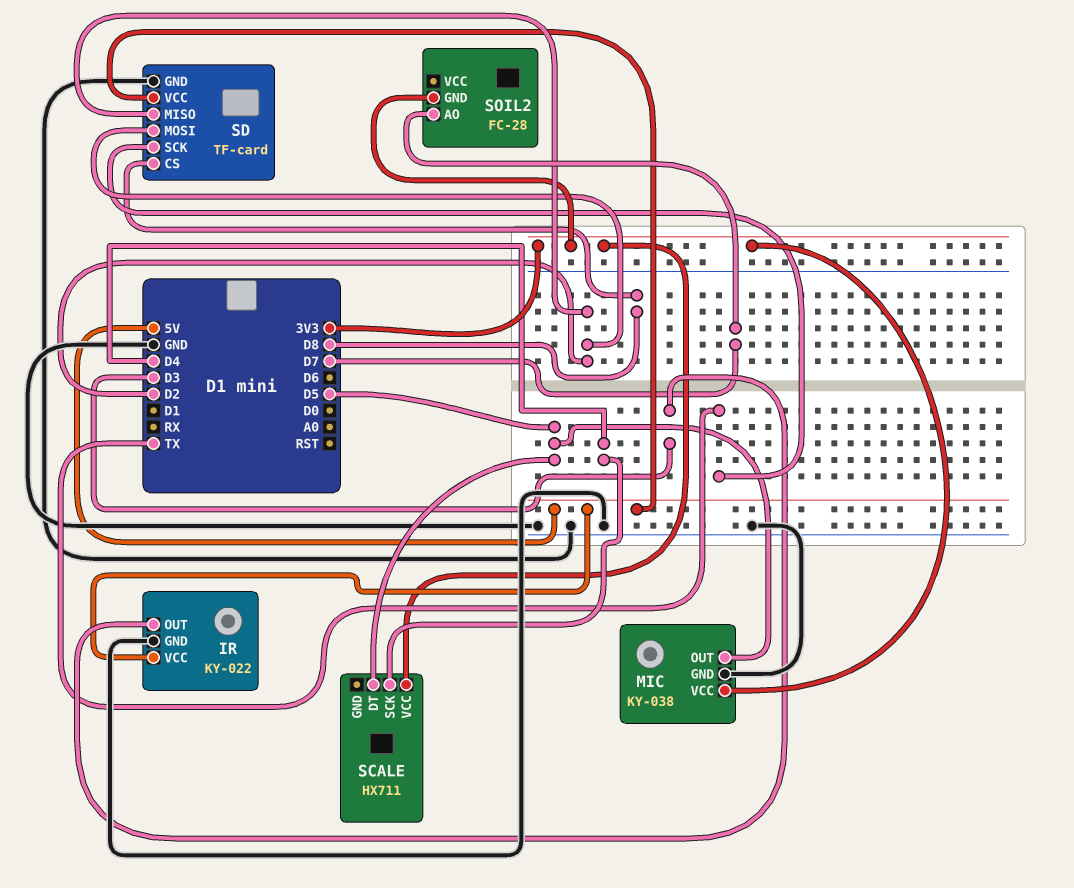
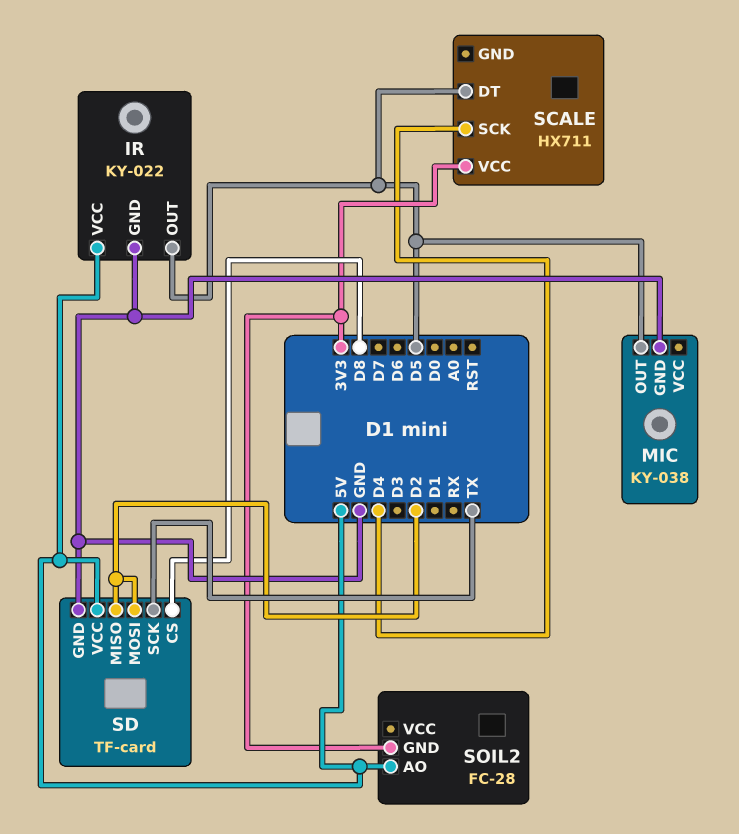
IR pin OUT: D3 -> D5
MIC pin VCC: 3V3 -> none
SOIL2 pin AO: D7 -> 5V

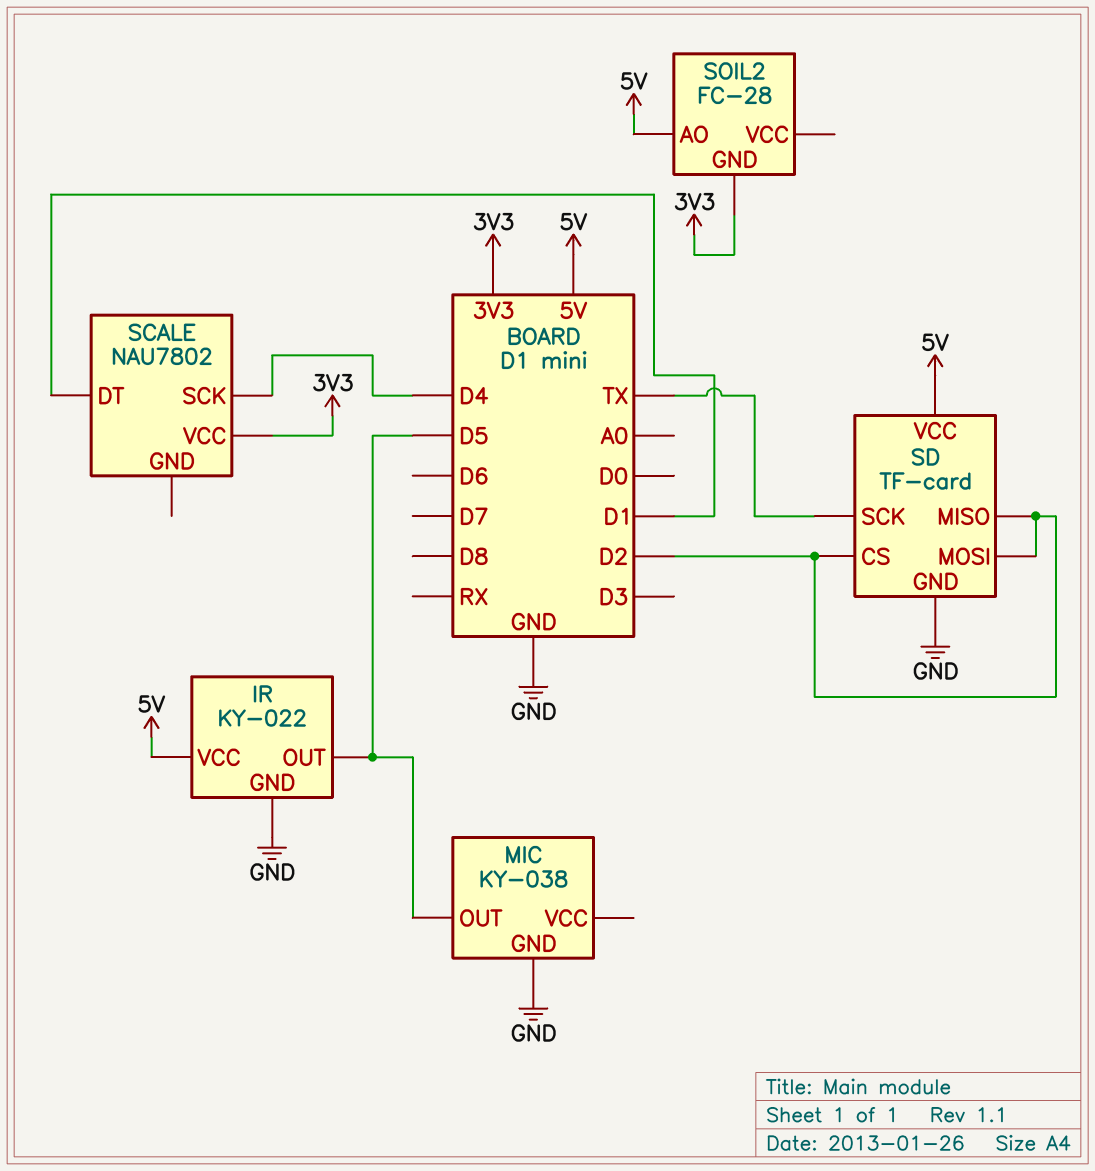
SCALE: HX711 -> NAU7802
SCALE pin DT: D5 -> D1
SD pin CS: D8 -> D2

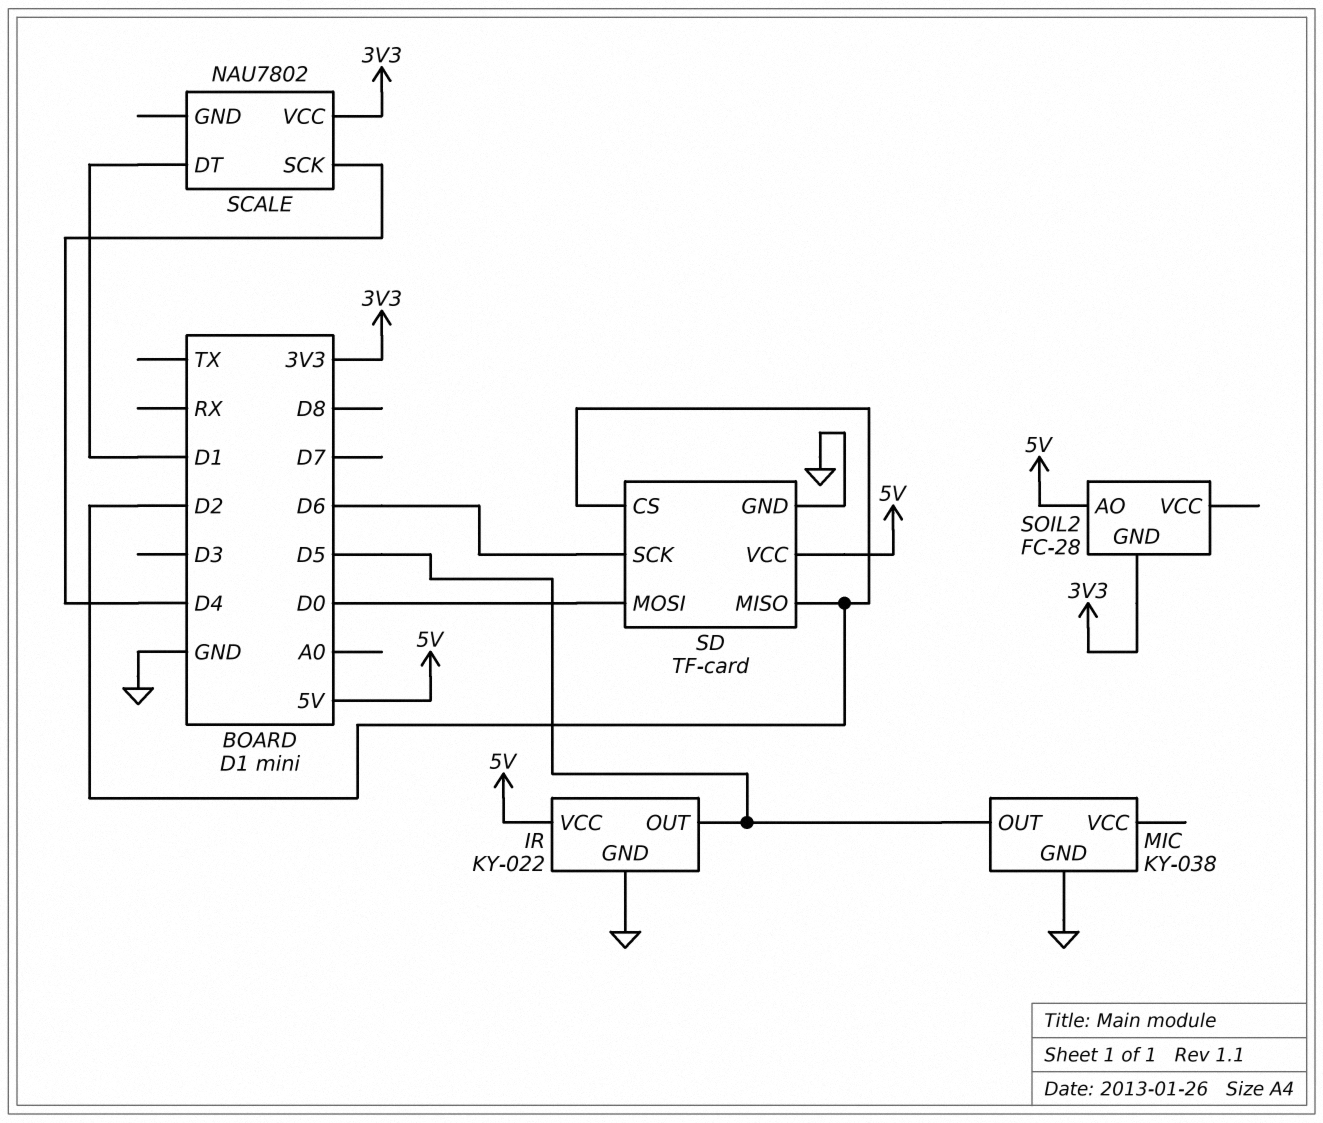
SD pin MOSI: D2 -> D0
SD pin SCK: TX -> D6

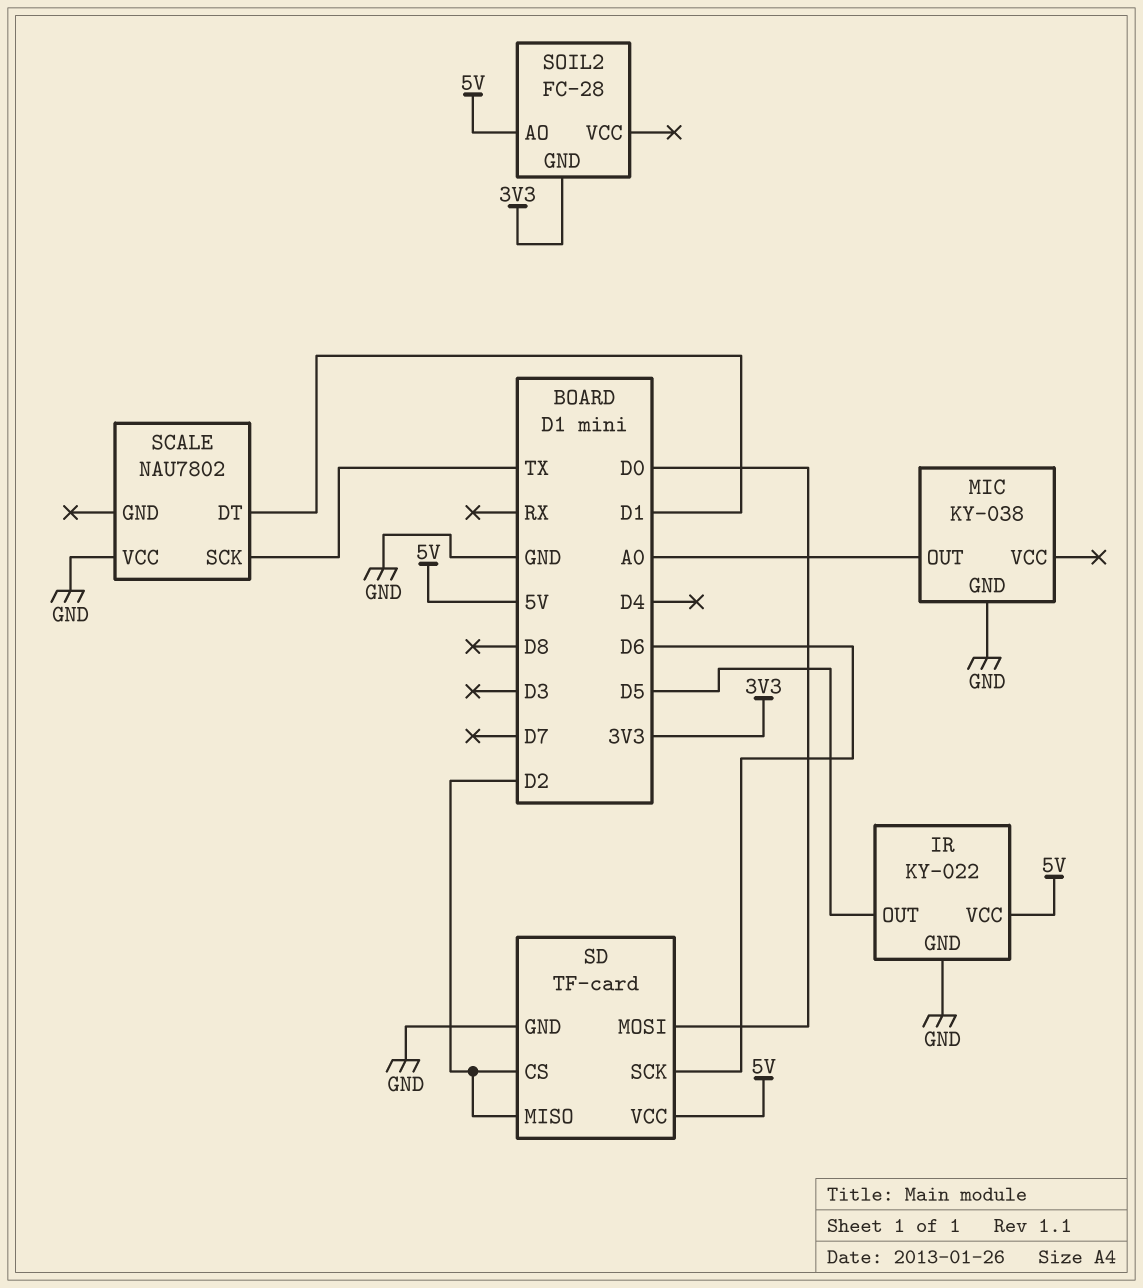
MIC pin OUT: D5 -> A0
SCALE pin SCK: D4 -> TX
SCALE pin VCC: 3V3 -> GND

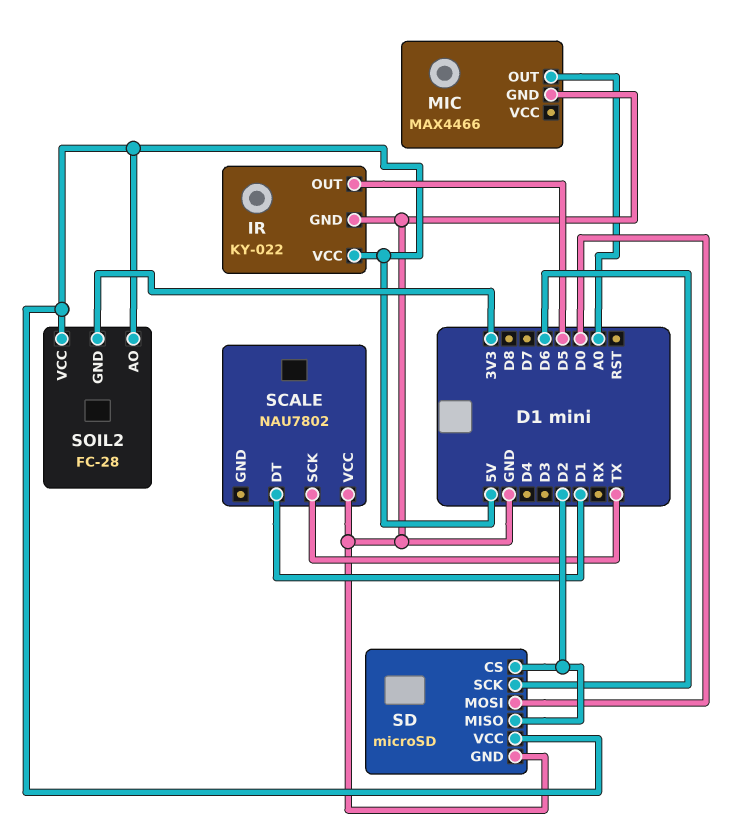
MIC: KY-038 -> MAX4466
SD: TF-card -> microSD
SOIL2 pin VCC: none -> 5V

